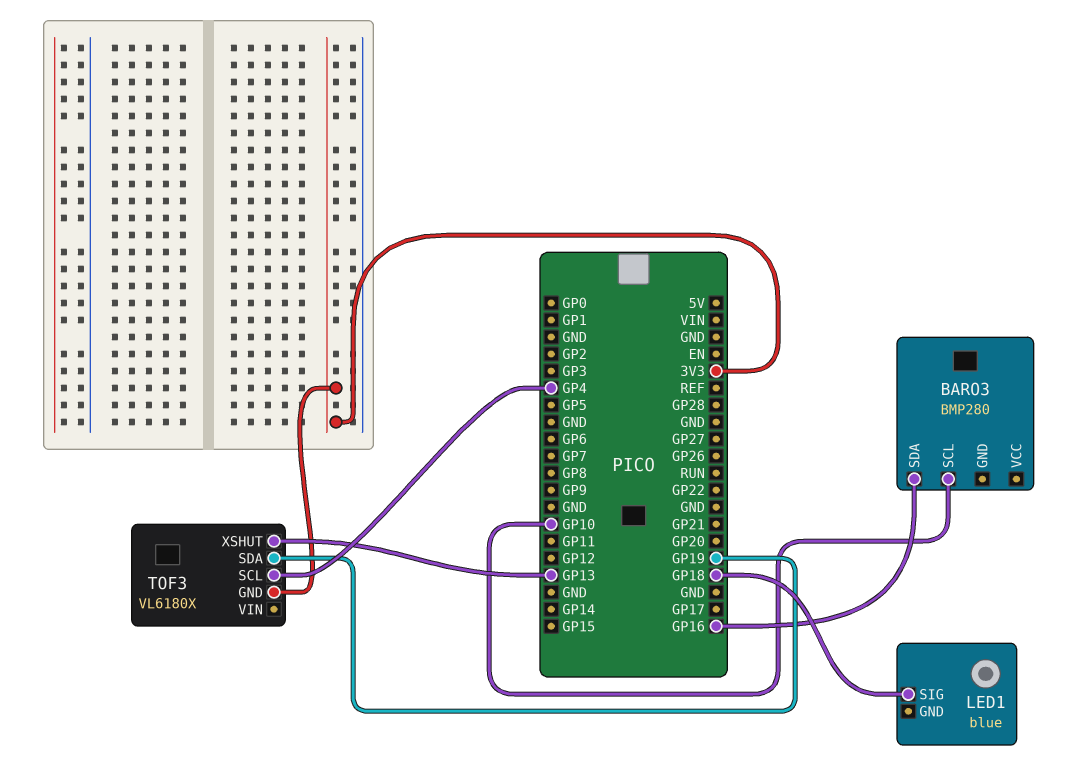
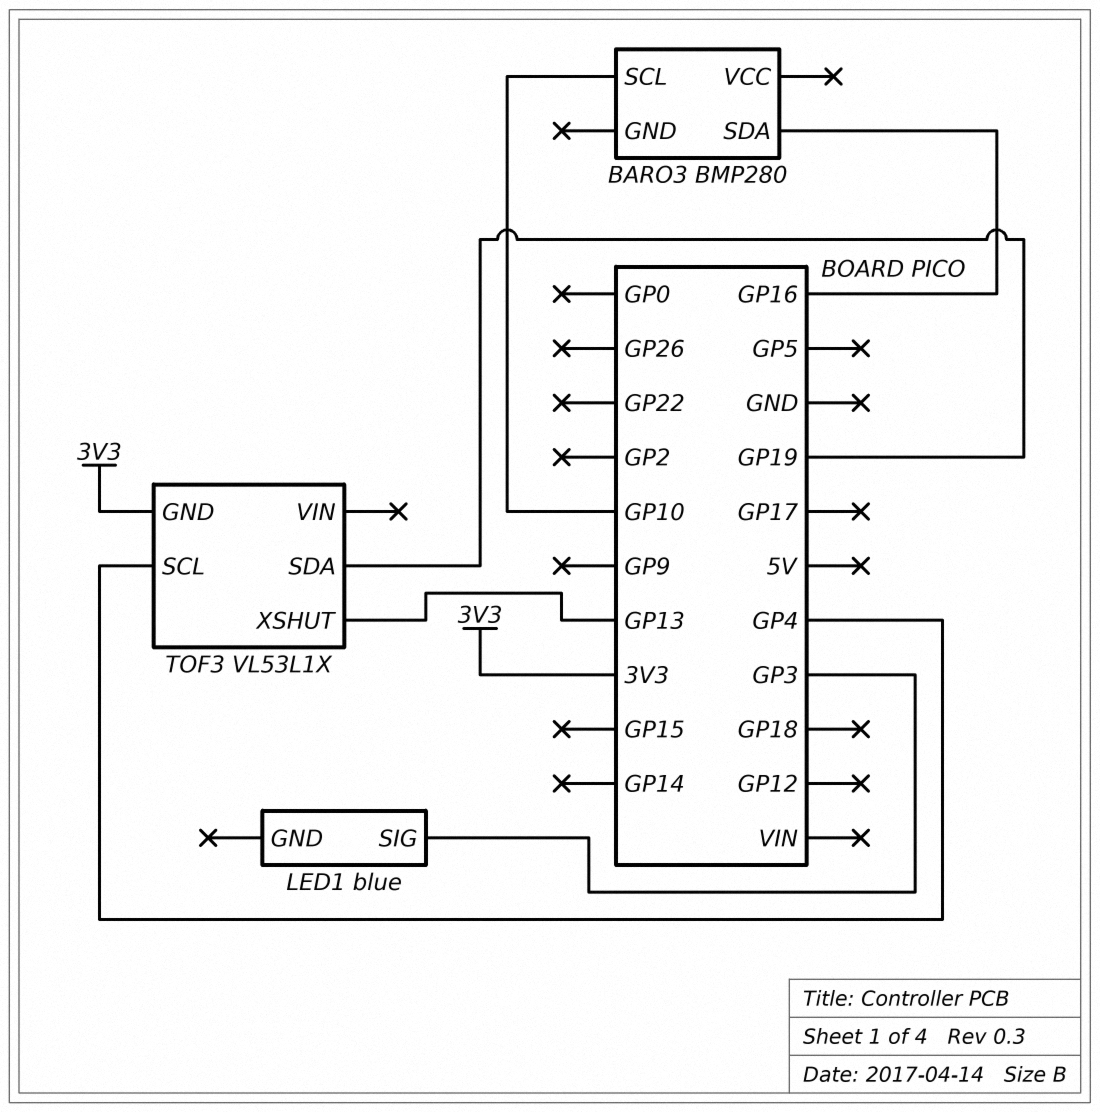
LED1 pin SIG: GP18 -> GP3
TOF3: VL6180X -> VL53L1X

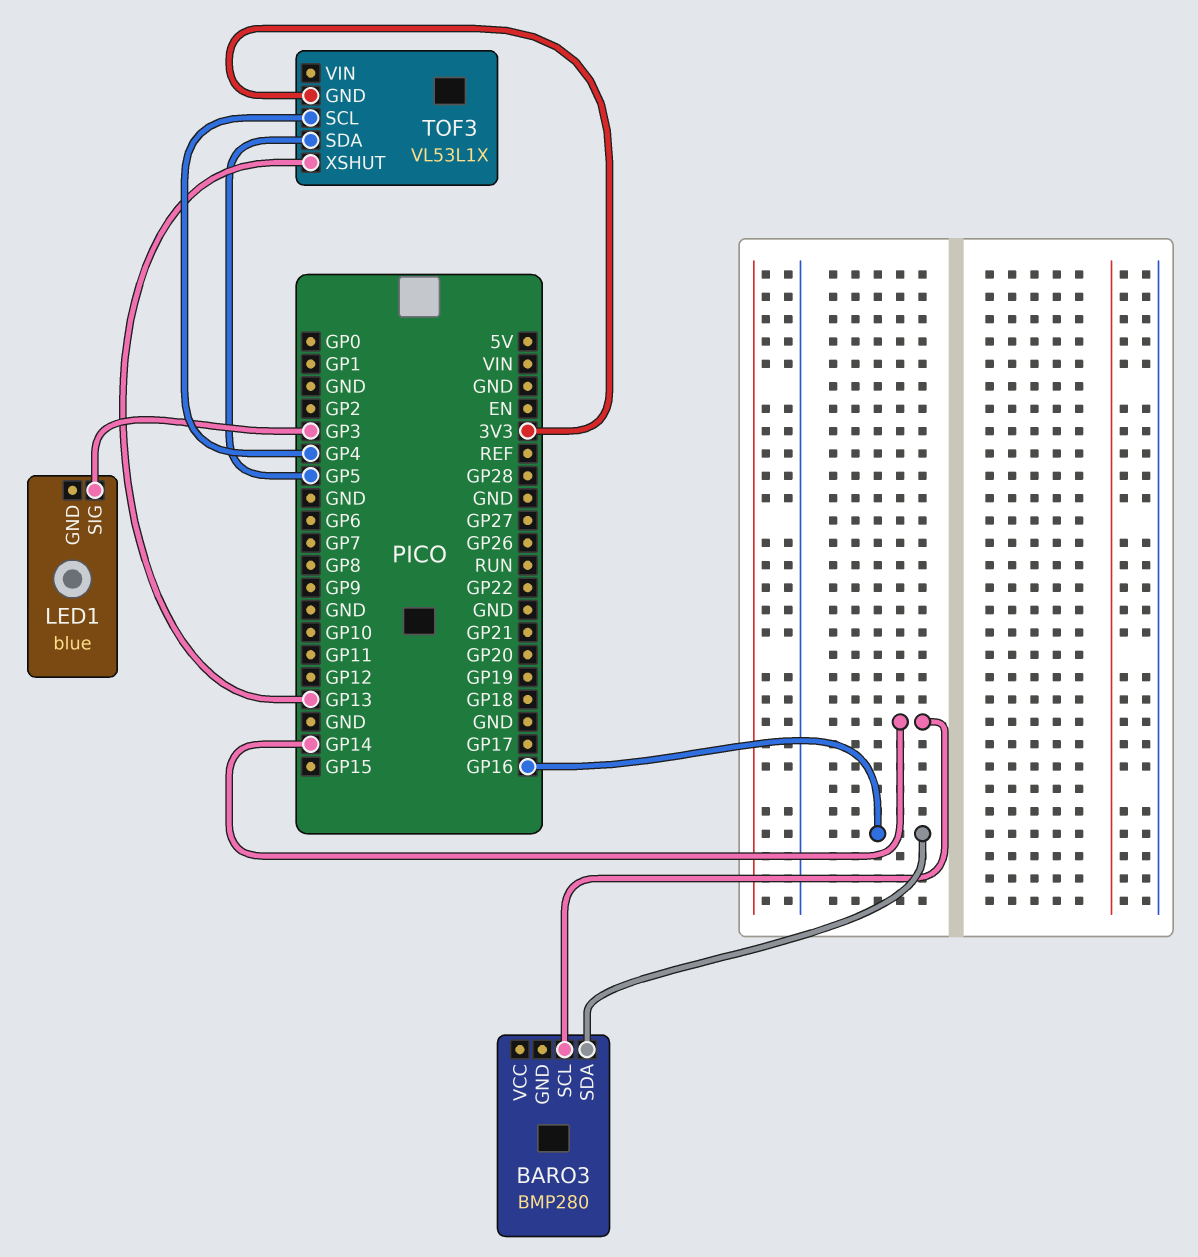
BARO3 pin SCL: GP10 -> GP14
TOF3 pin SDA: GP19 -> GP5

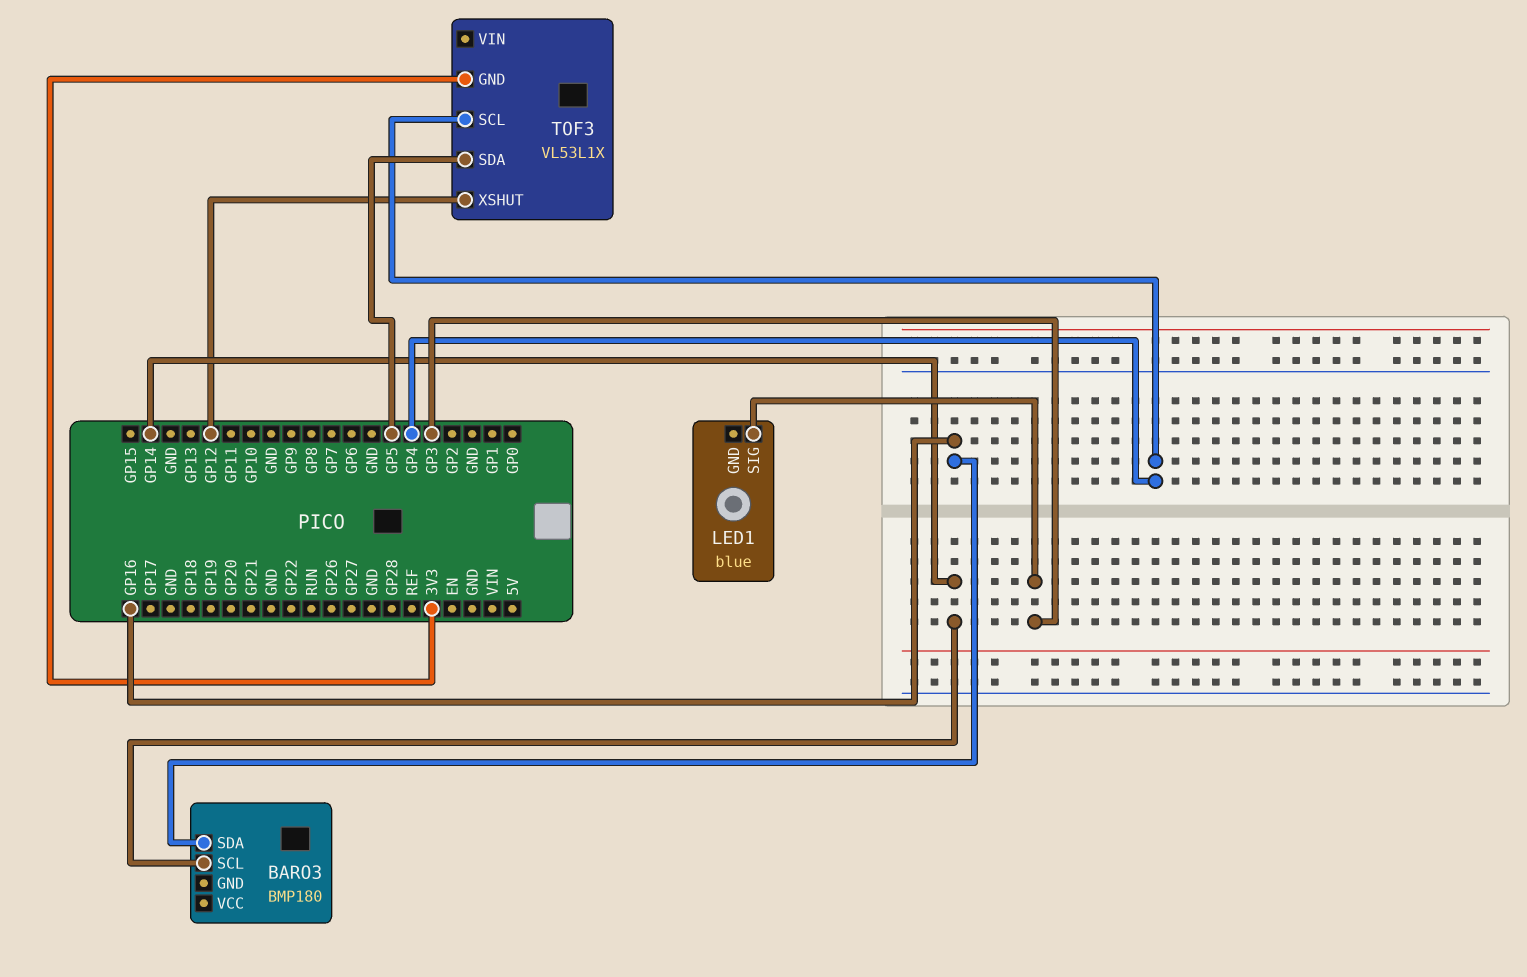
BARO3: BMP280 -> BMP180
TOF3 pin XSHUT: GP13 -> GP12

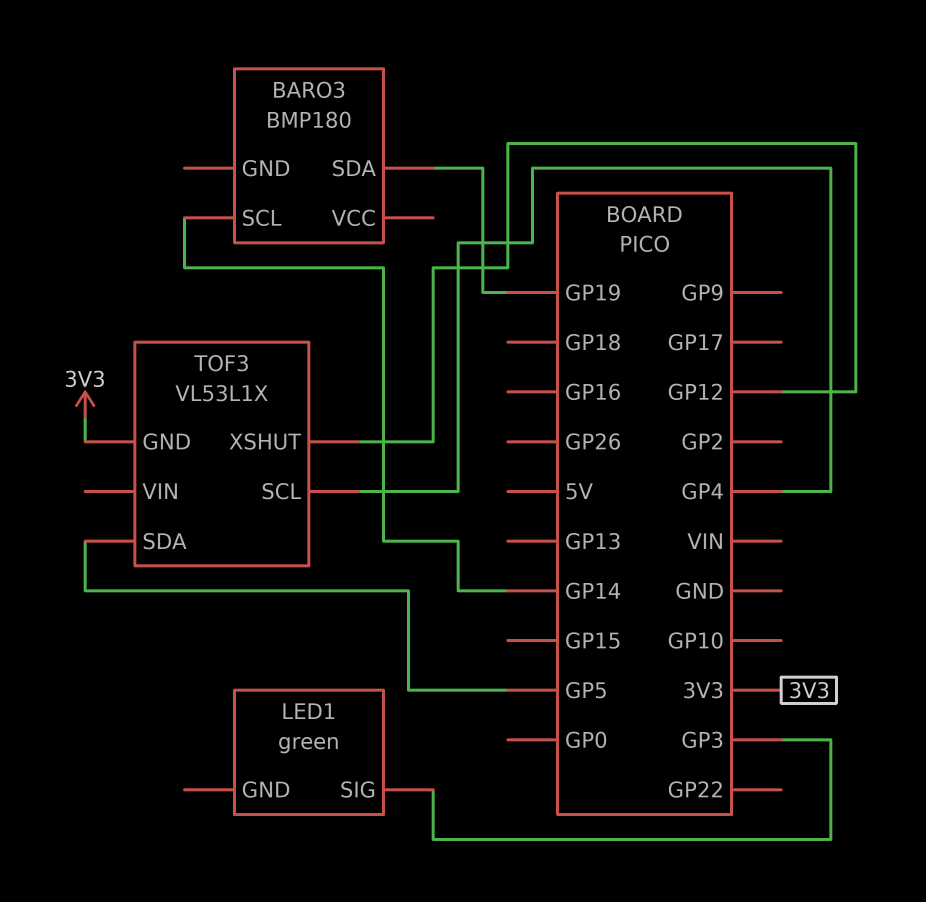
BARO3 pin SDA: GP16 -> GP19
LED1: blue -> green

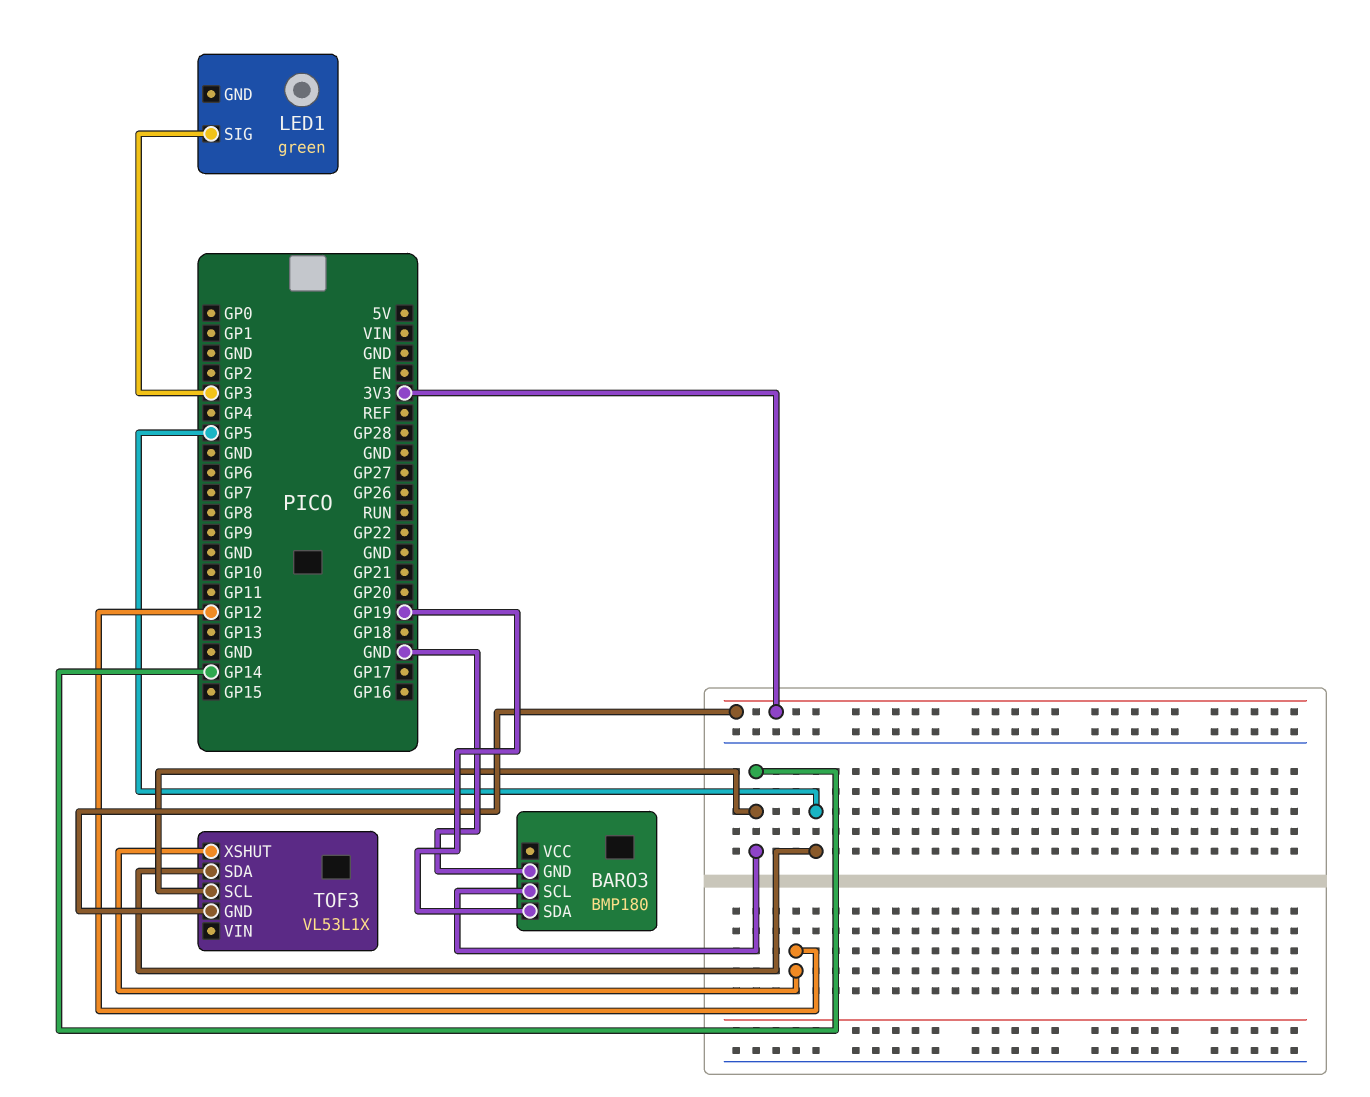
BARO3 pin GND: none -> GND
TOF3 pin SCL: GP4 -> GP14

